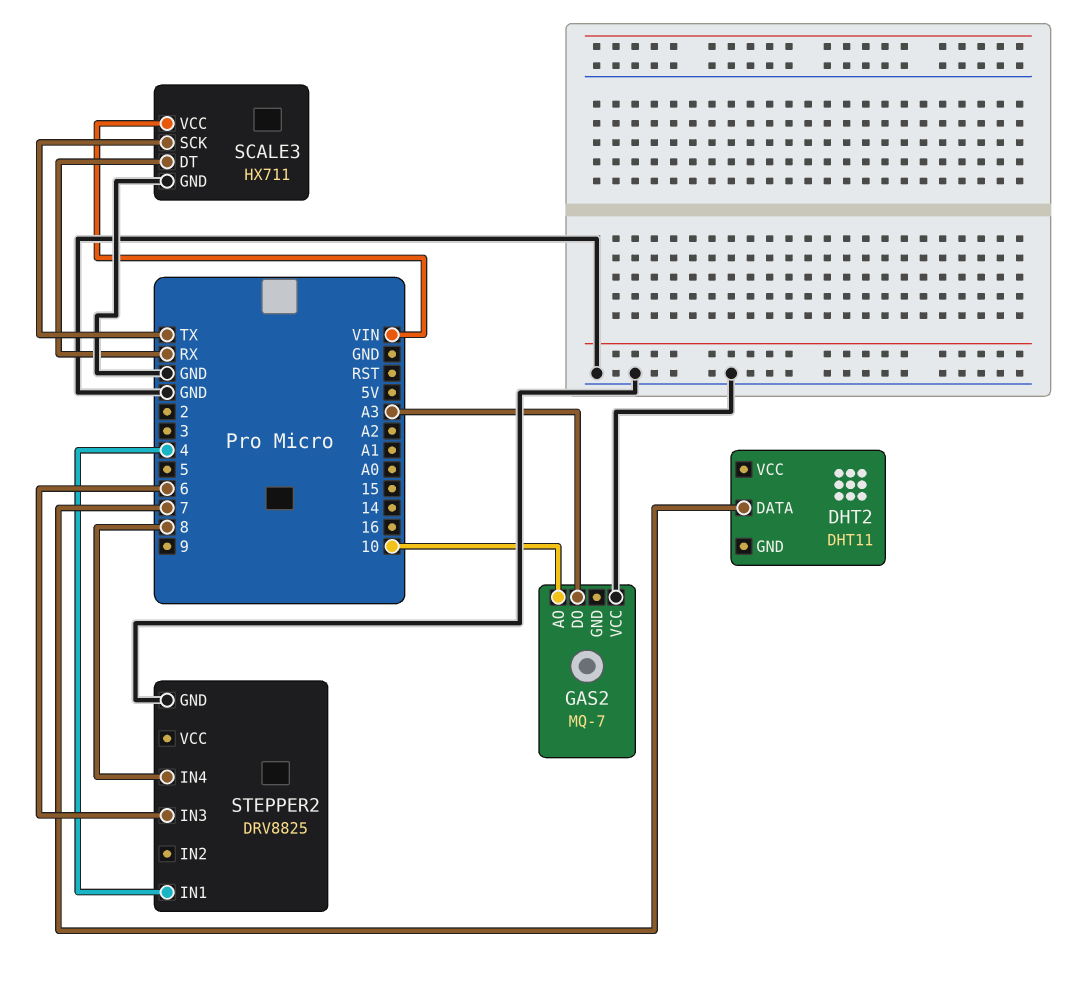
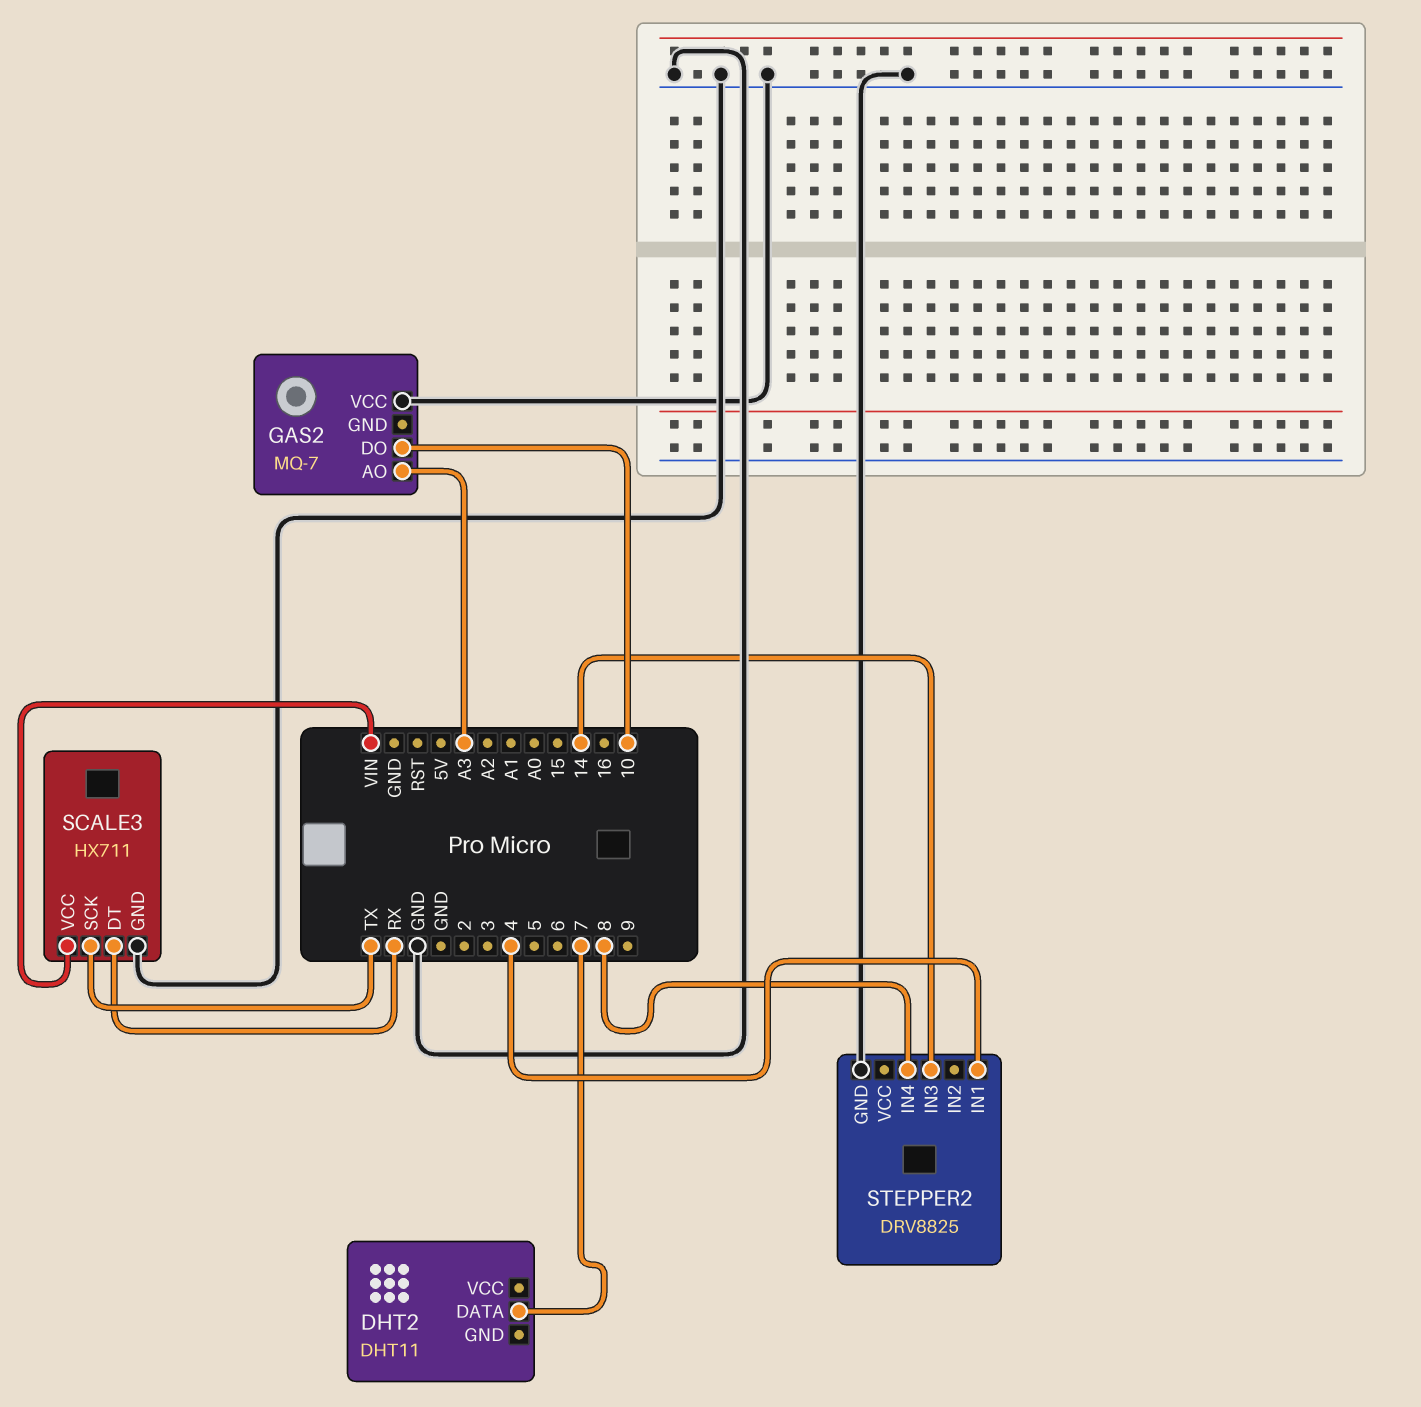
GAS2 pin AO: 10 -> A3
GAS2 pin DO: A3 -> 10
STEPPER2 pin IN3: 6 -> 14

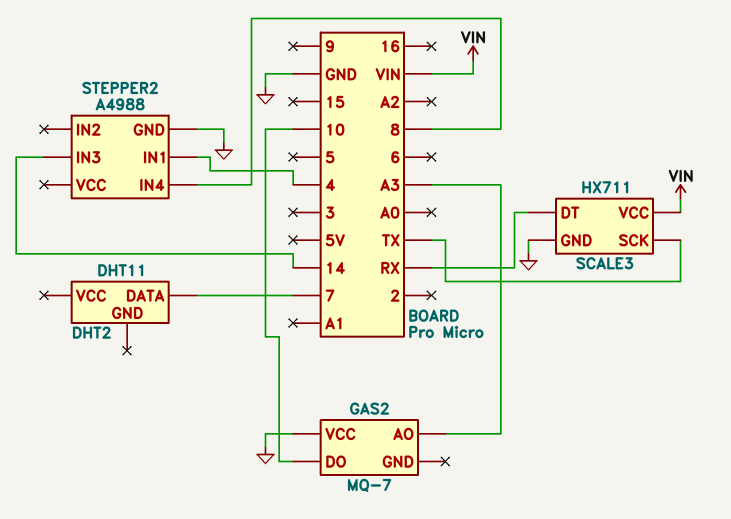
STEPPER2: DRV8825 -> A4988

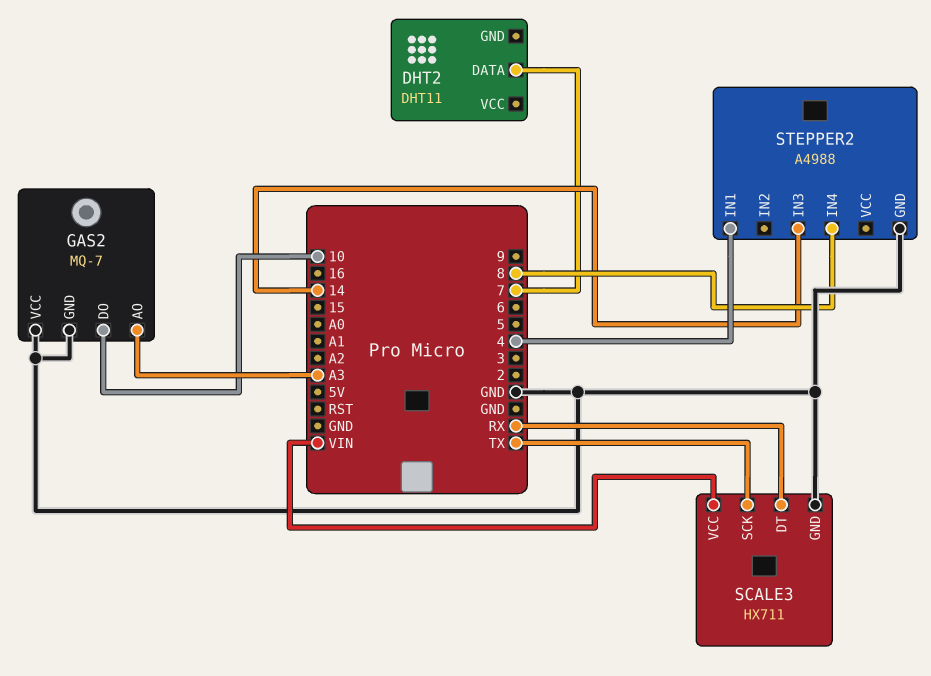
GAS2 pin GND: none -> GND

